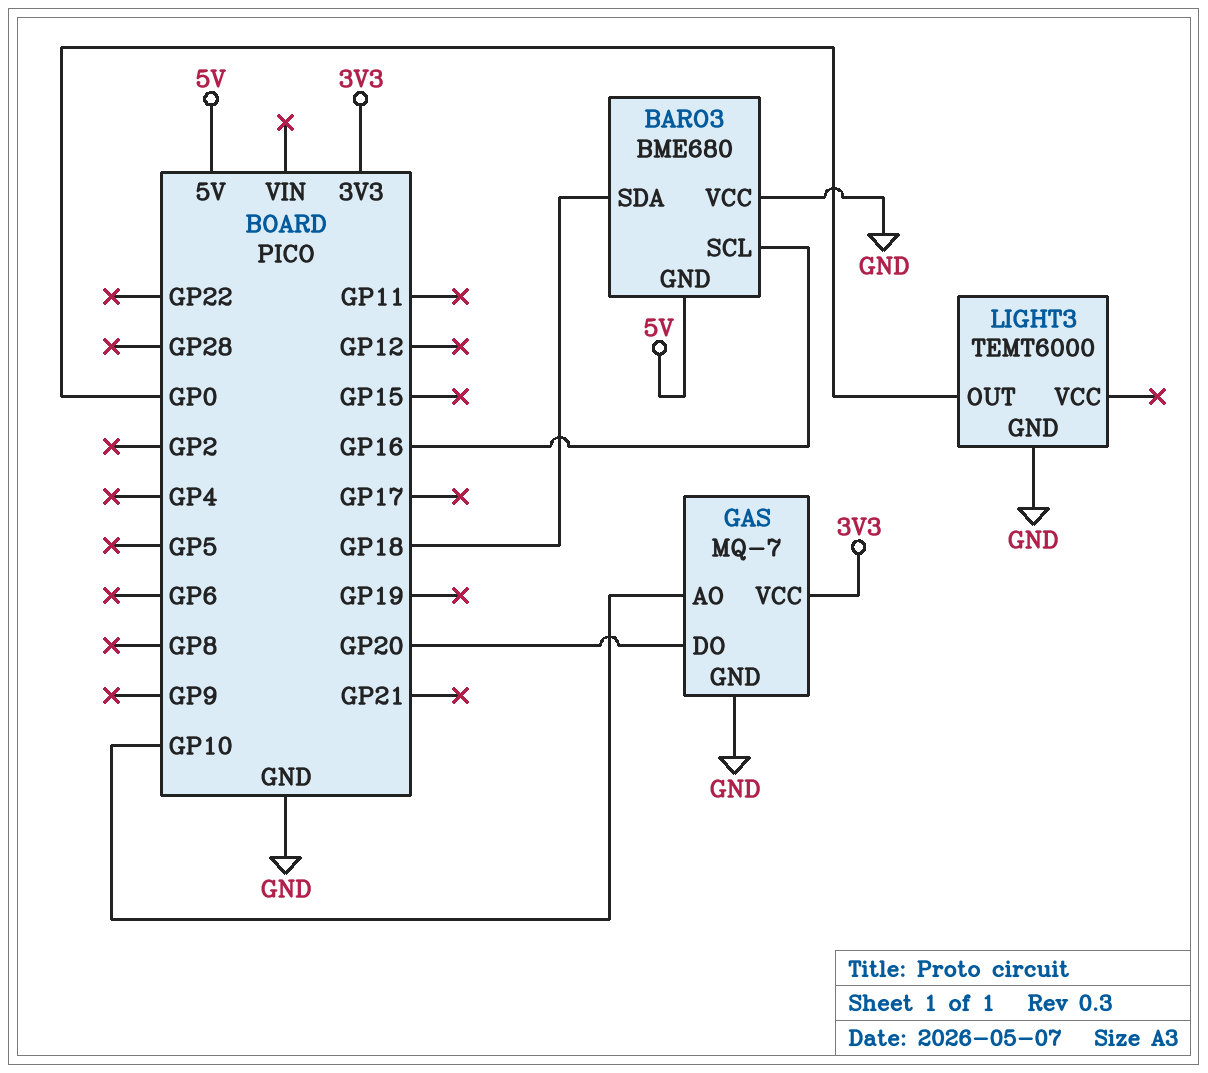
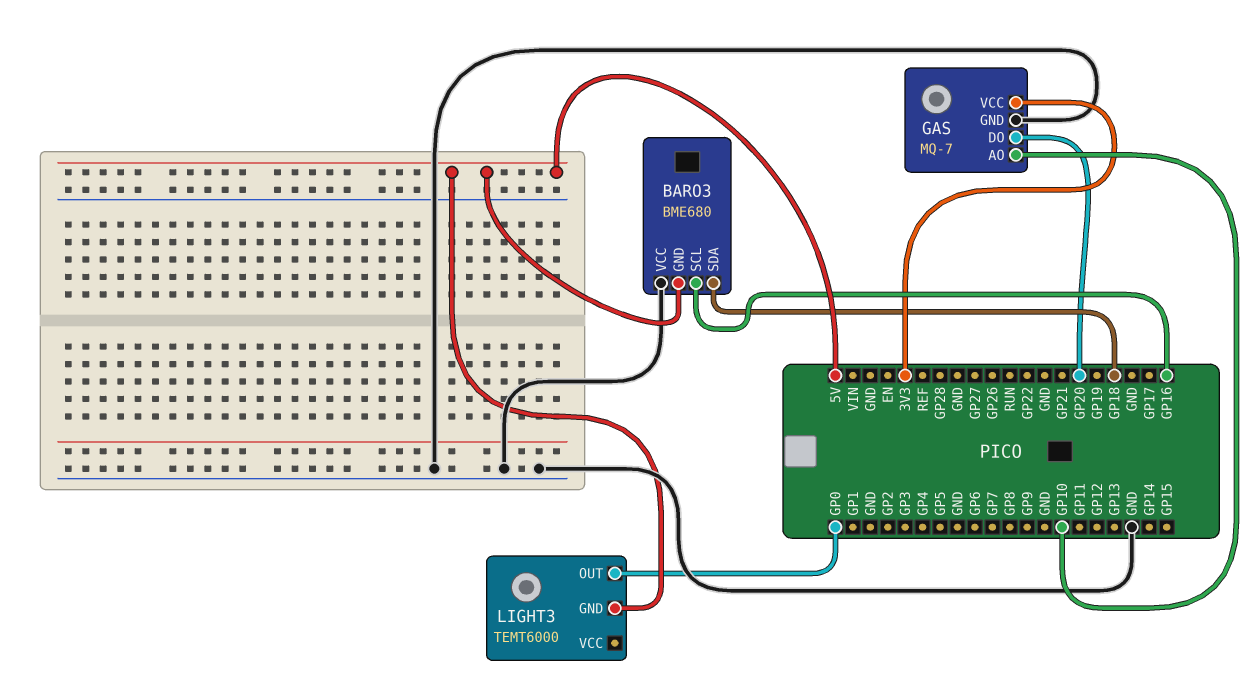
LIGHT3 pin GND: GND -> 5V

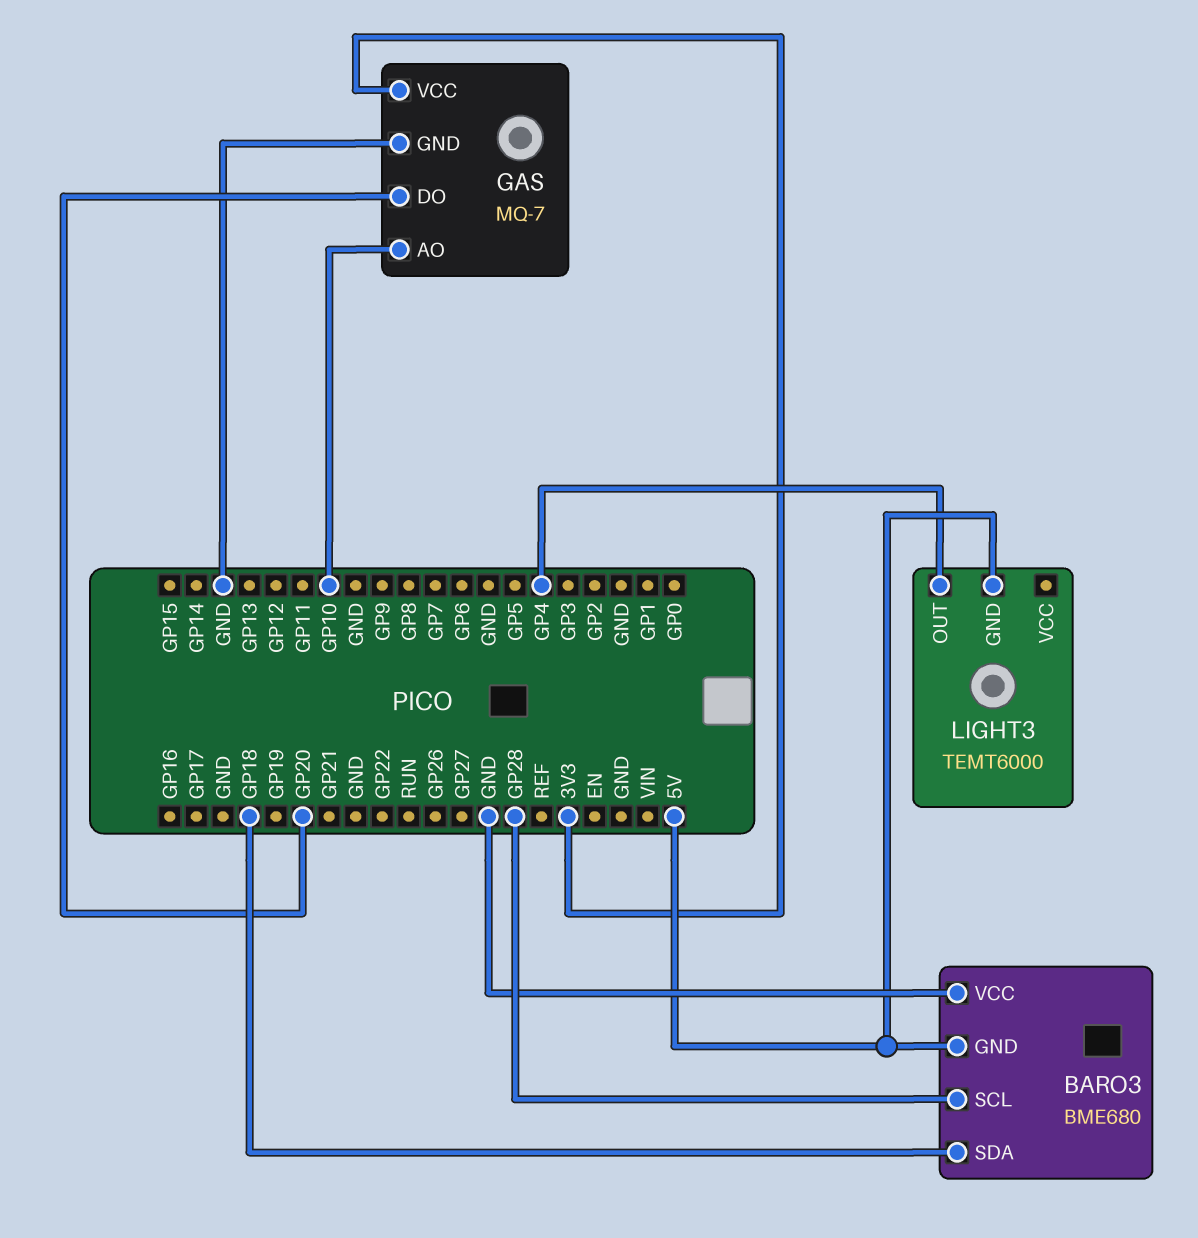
BARO3 pin SCL: GP16 -> GP28
LIGHT3 pin OUT: GP0 -> GP4

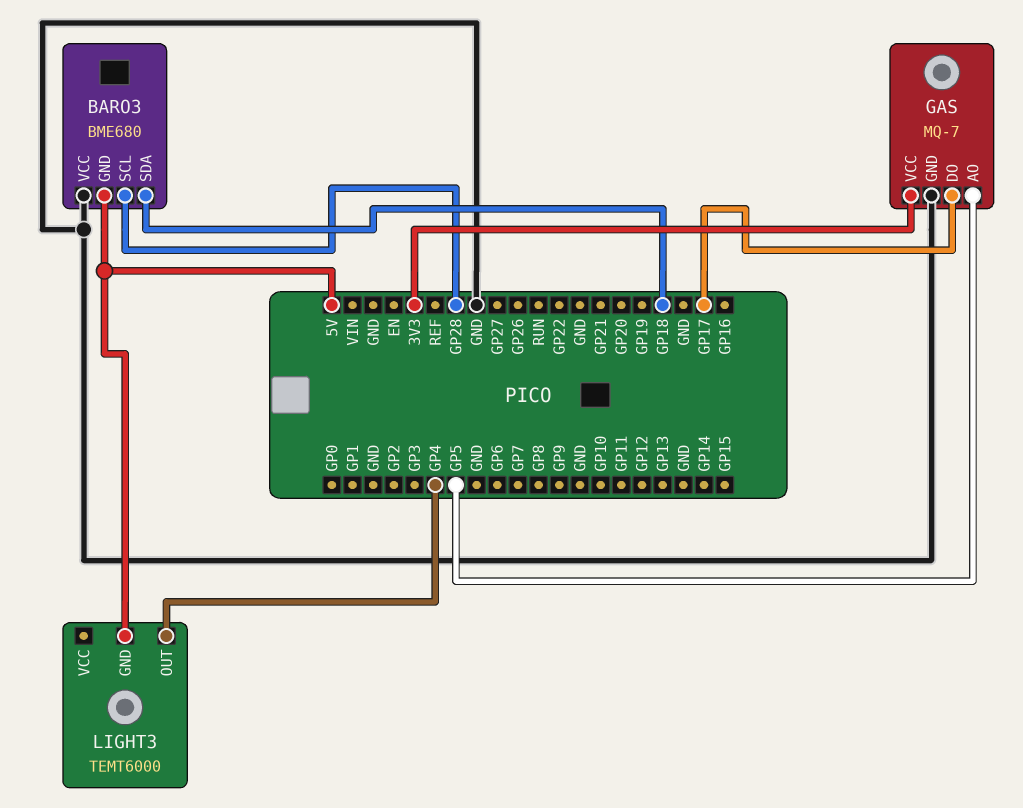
GAS pin AO: GP10 -> GP5
GAS pin DO: GP20 -> GP17

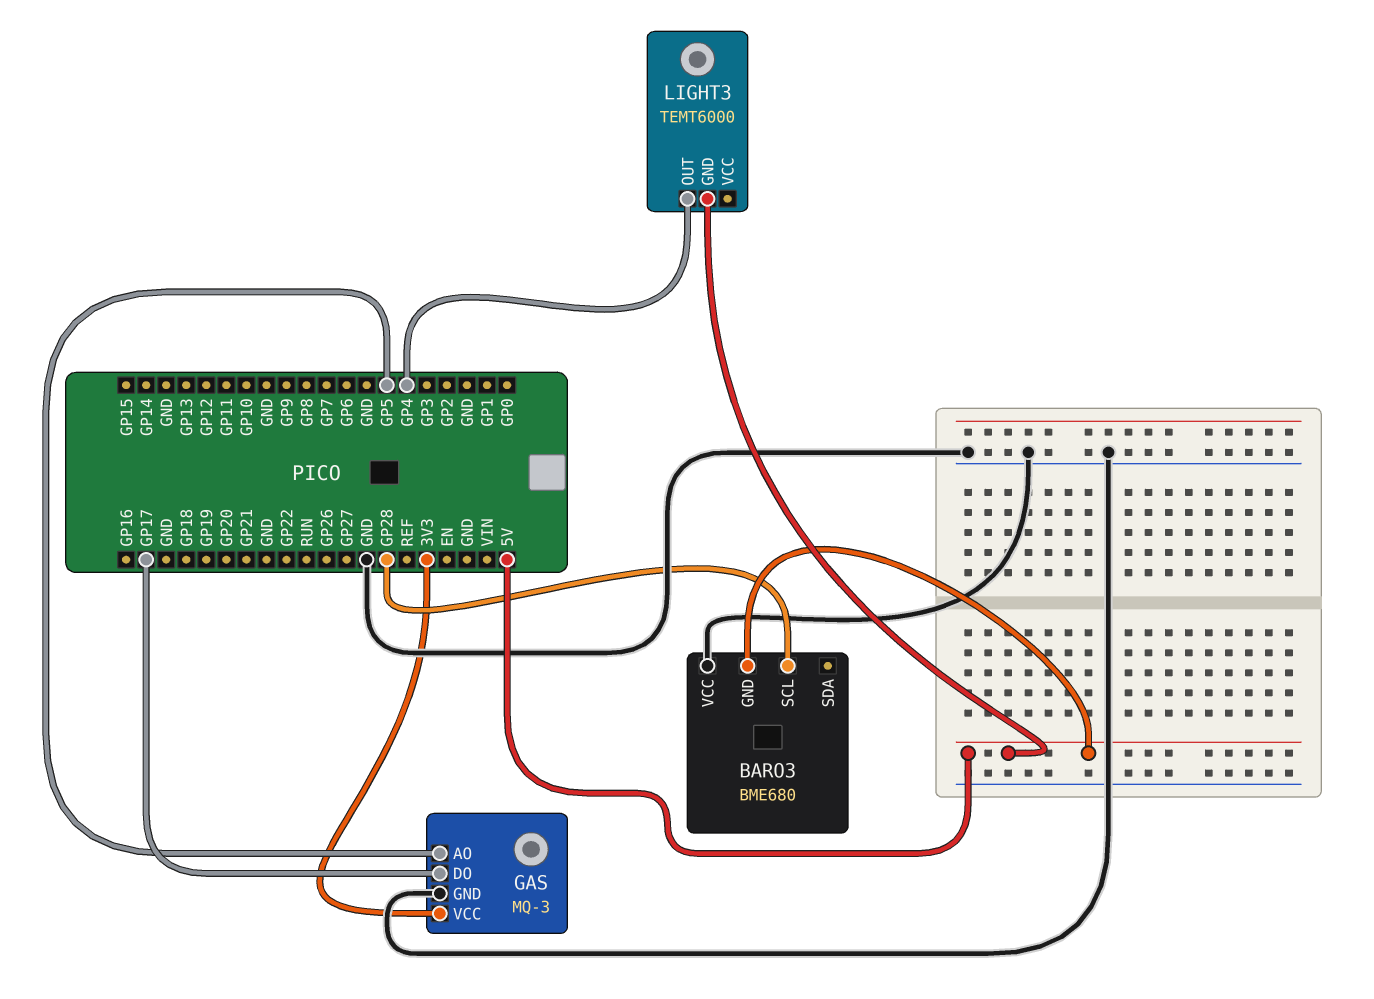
BARO3 pin SDA: GP18 -> none
GAS: MQ-7 -> MQ-3

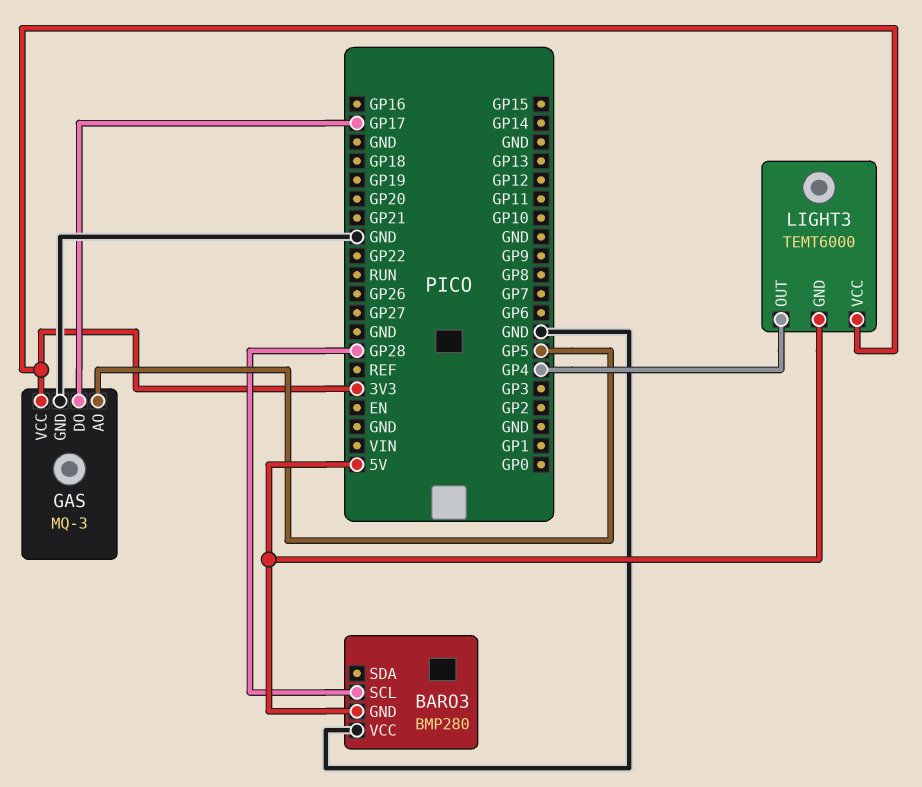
BARO3: BME680 -> BMP280
LIGHT3 pin VCC: none -> 3V3

